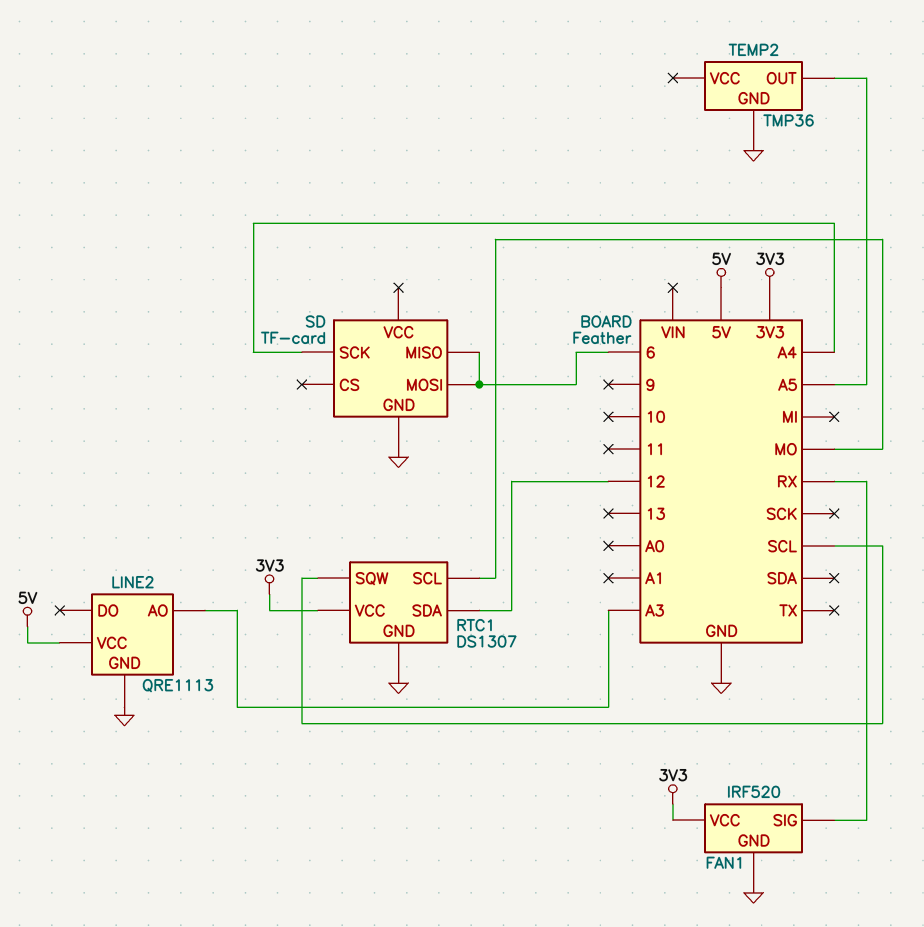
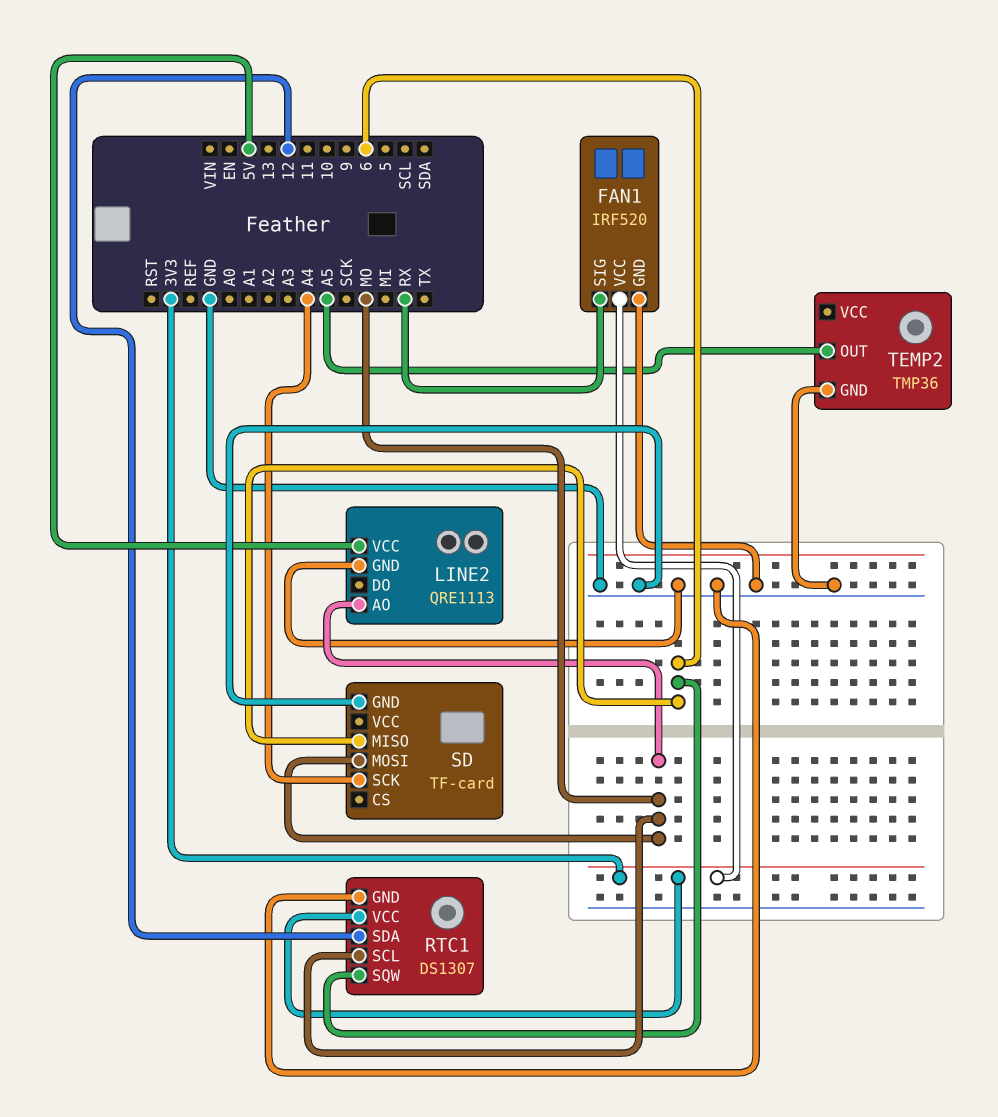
LINE2 pin AO: A3 -> MO
RTC1 pin SQW: SCL -> 6
SD pin MOSI: 6 -> MO

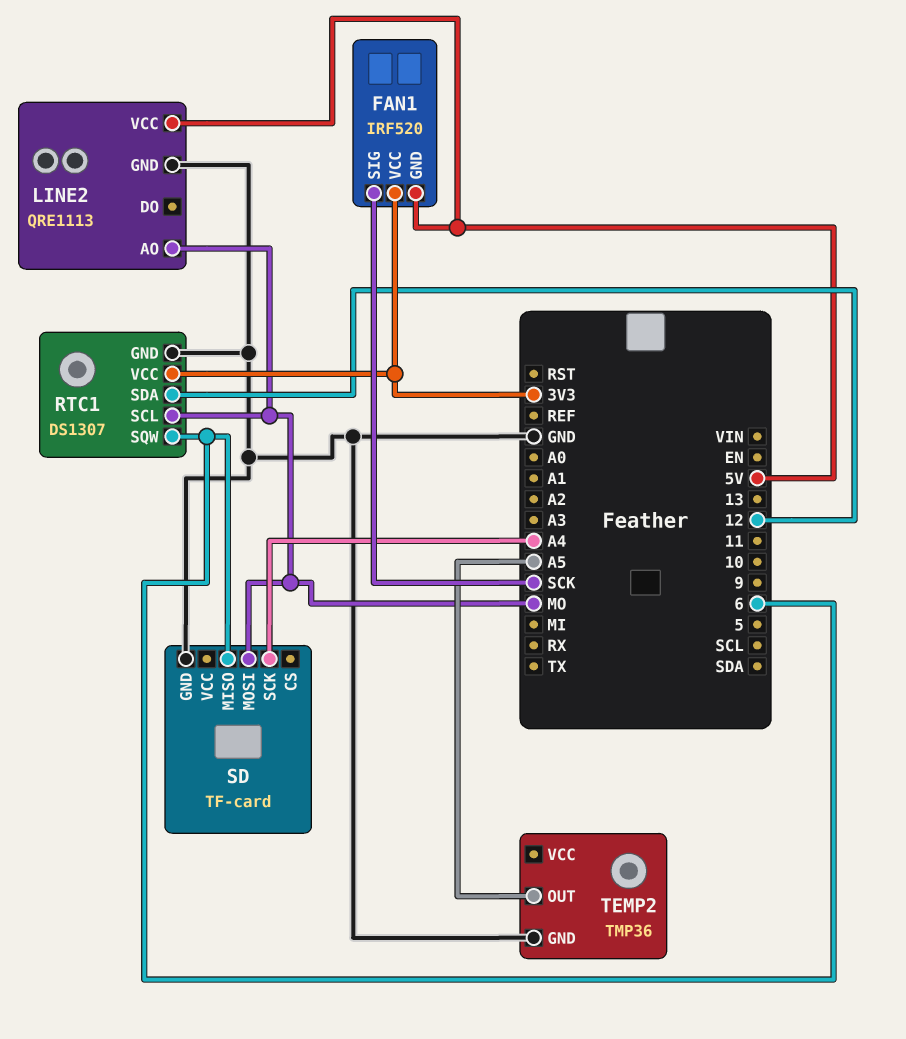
FAN1 pin GND: GND -> 5V
FAN1 pin SIG: RX -> SCK

